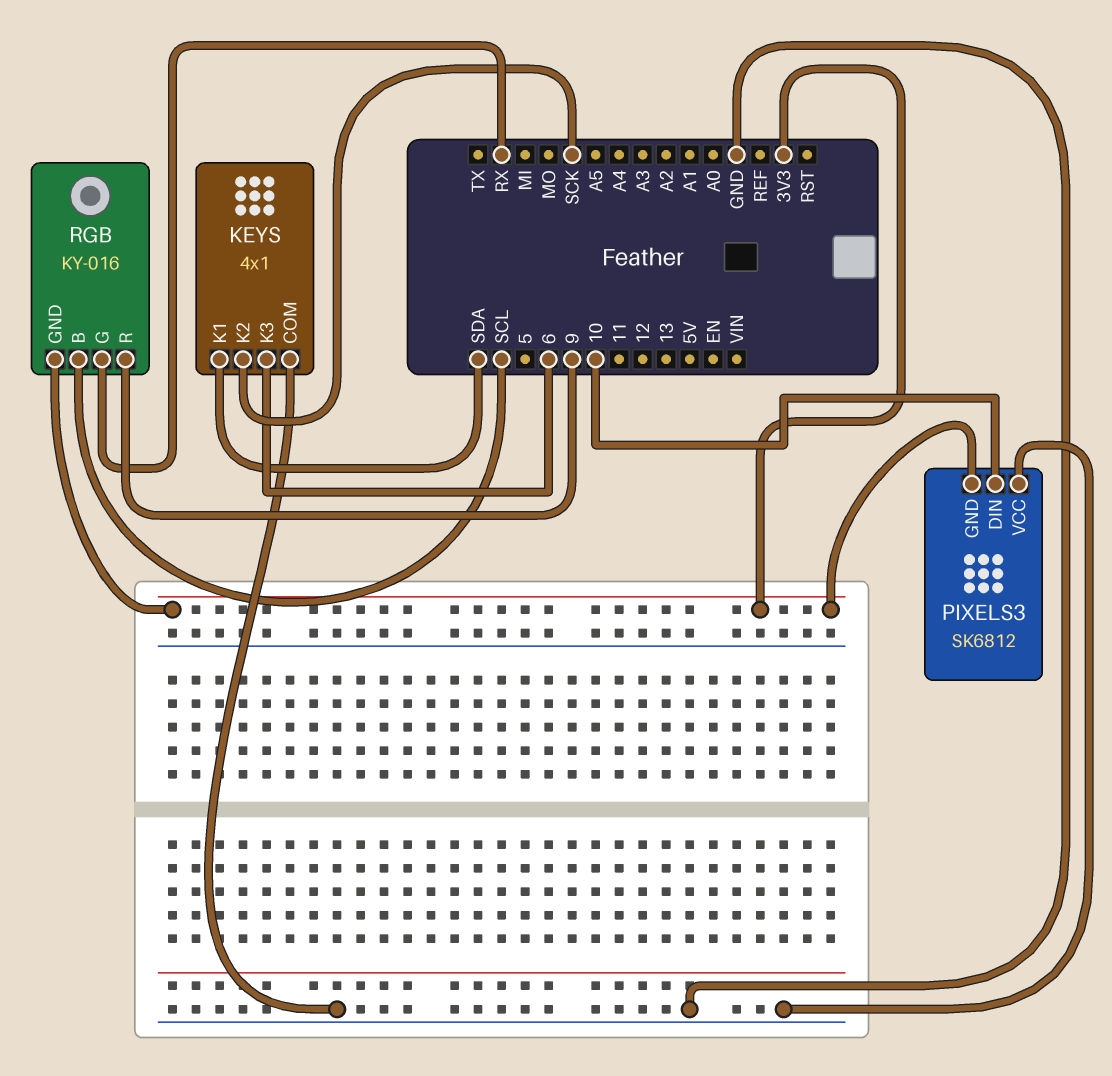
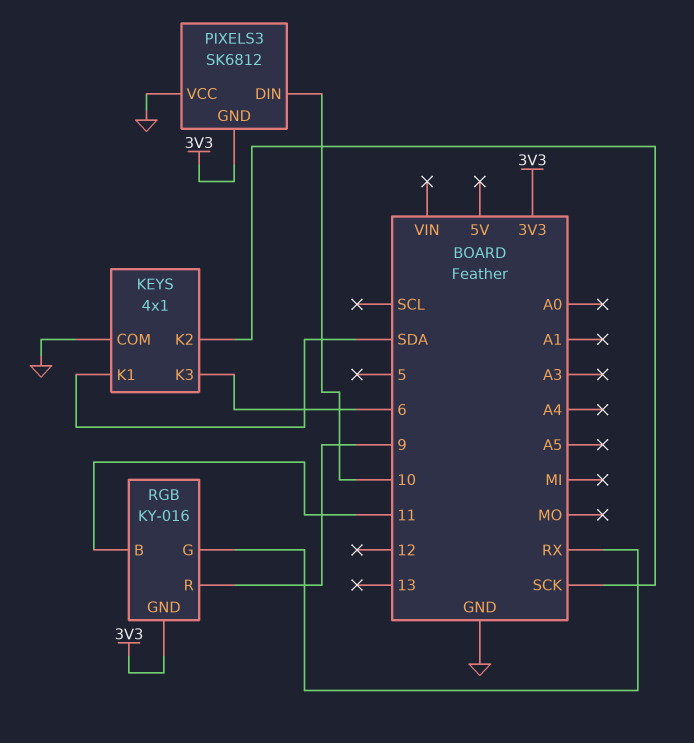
RGB pin B: SCL -> 11

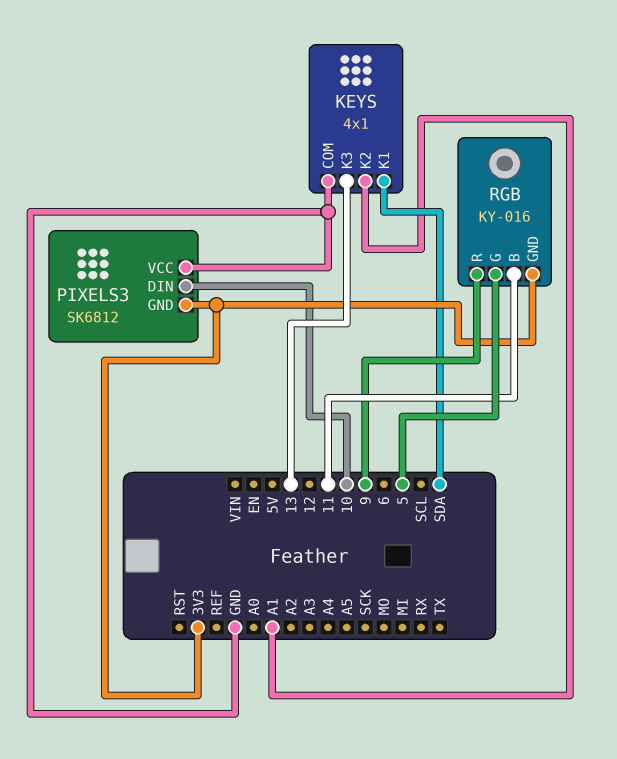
KEYS pin K2: SCK -> A1
KEYS pin K3: 6 -> 13
RGB pin G: RX -> 5

